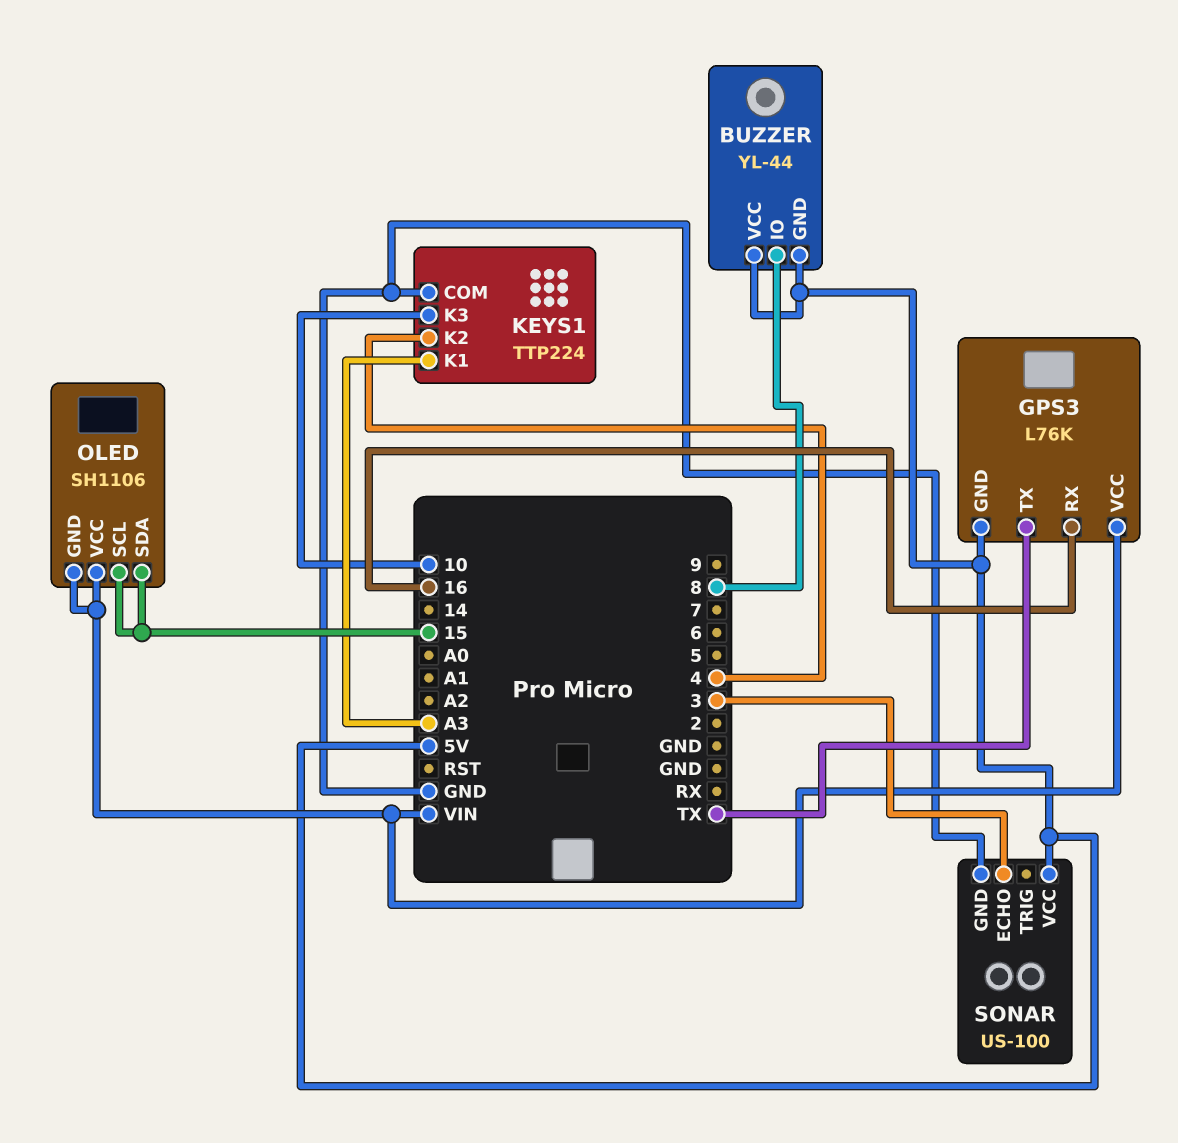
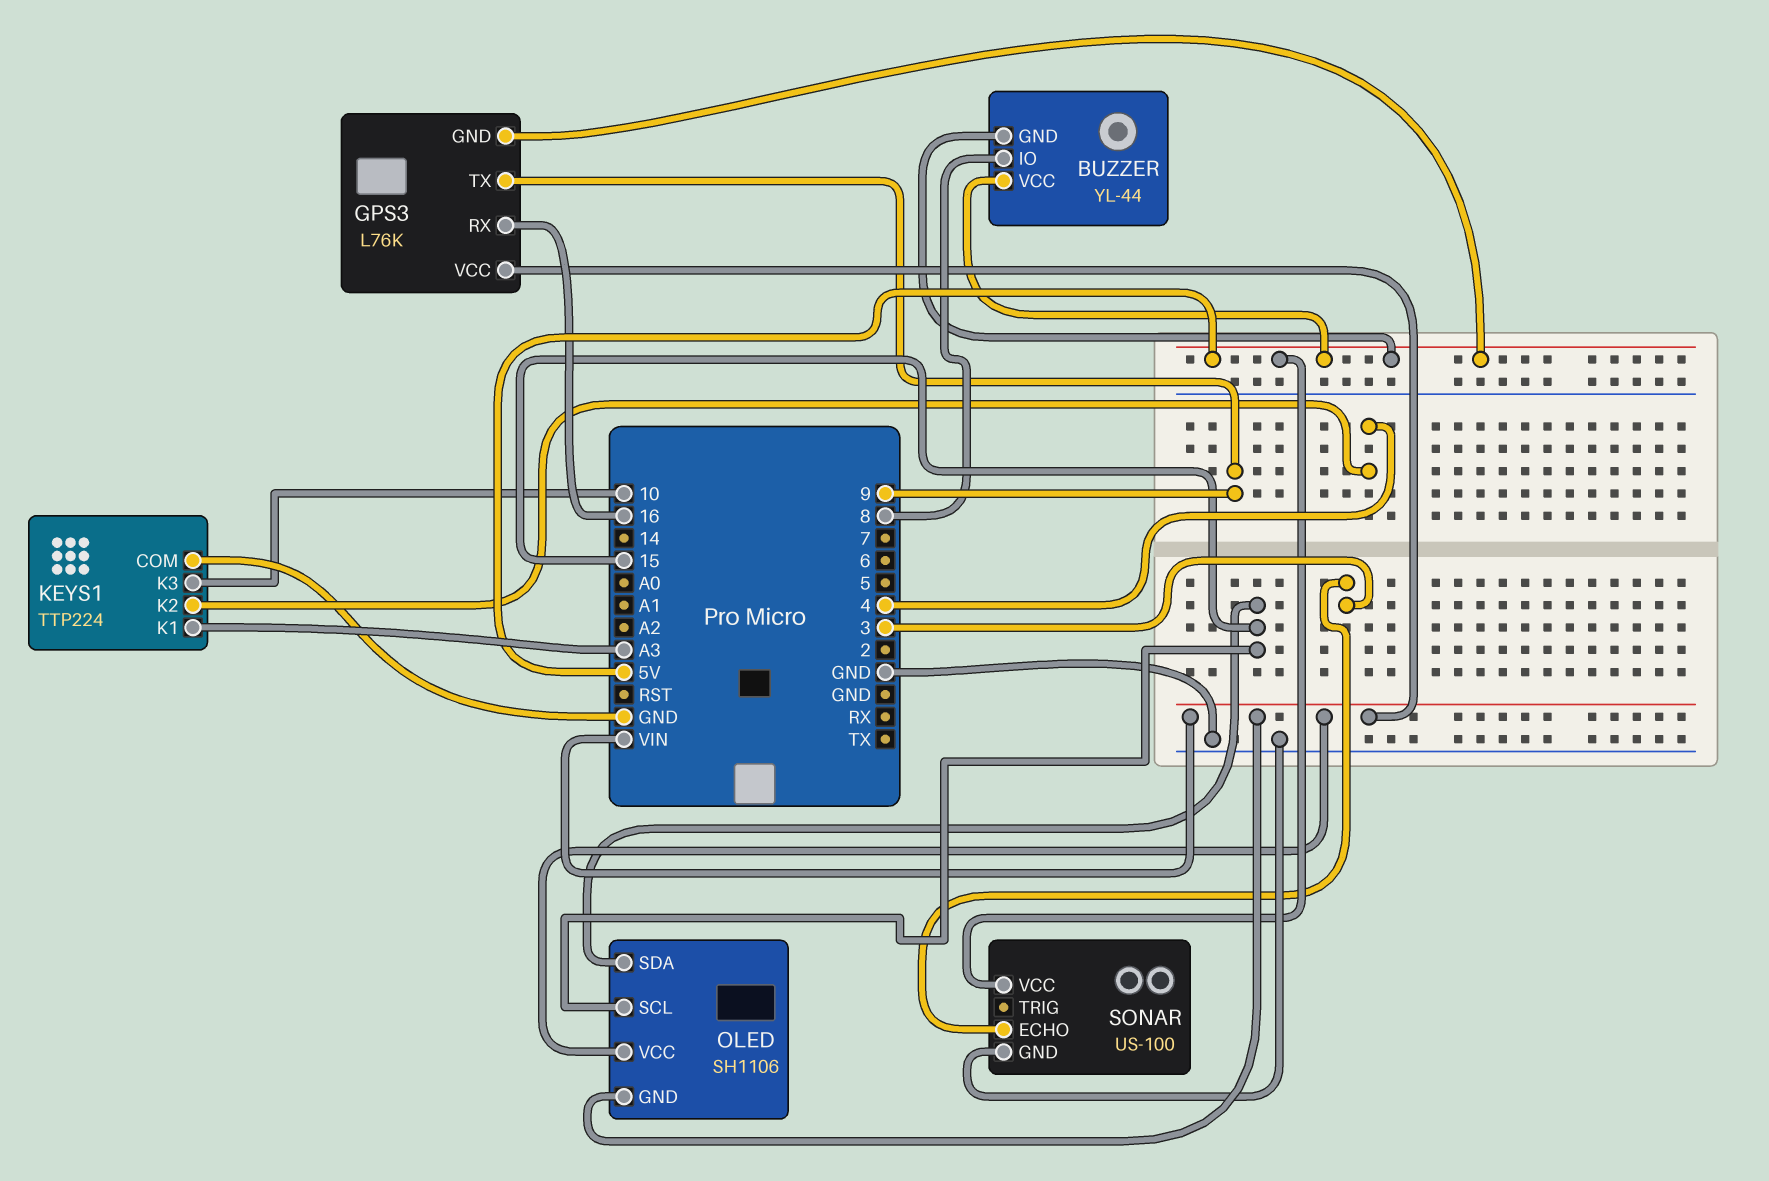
GPS3 pin TX: TX -> 9

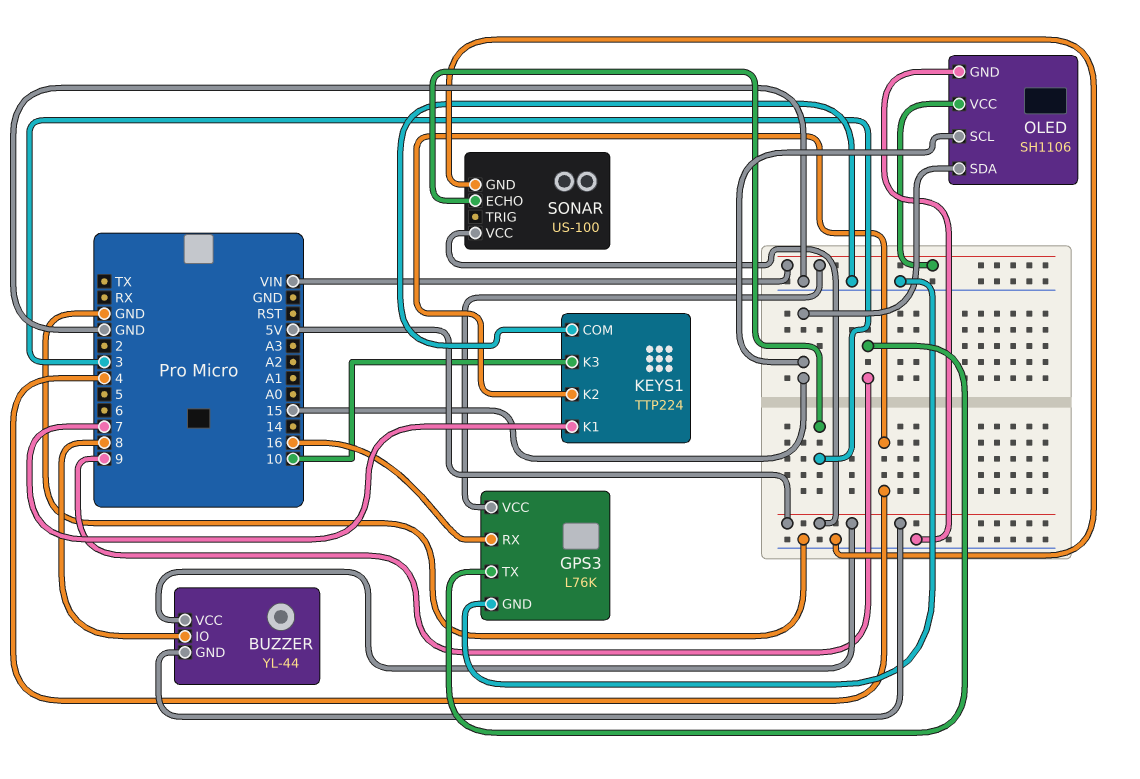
GPS3 pin GND: 5V -> GND
KEYS1 pin K1: A3 -> 7
OLED pin GND: VIN -> GND

